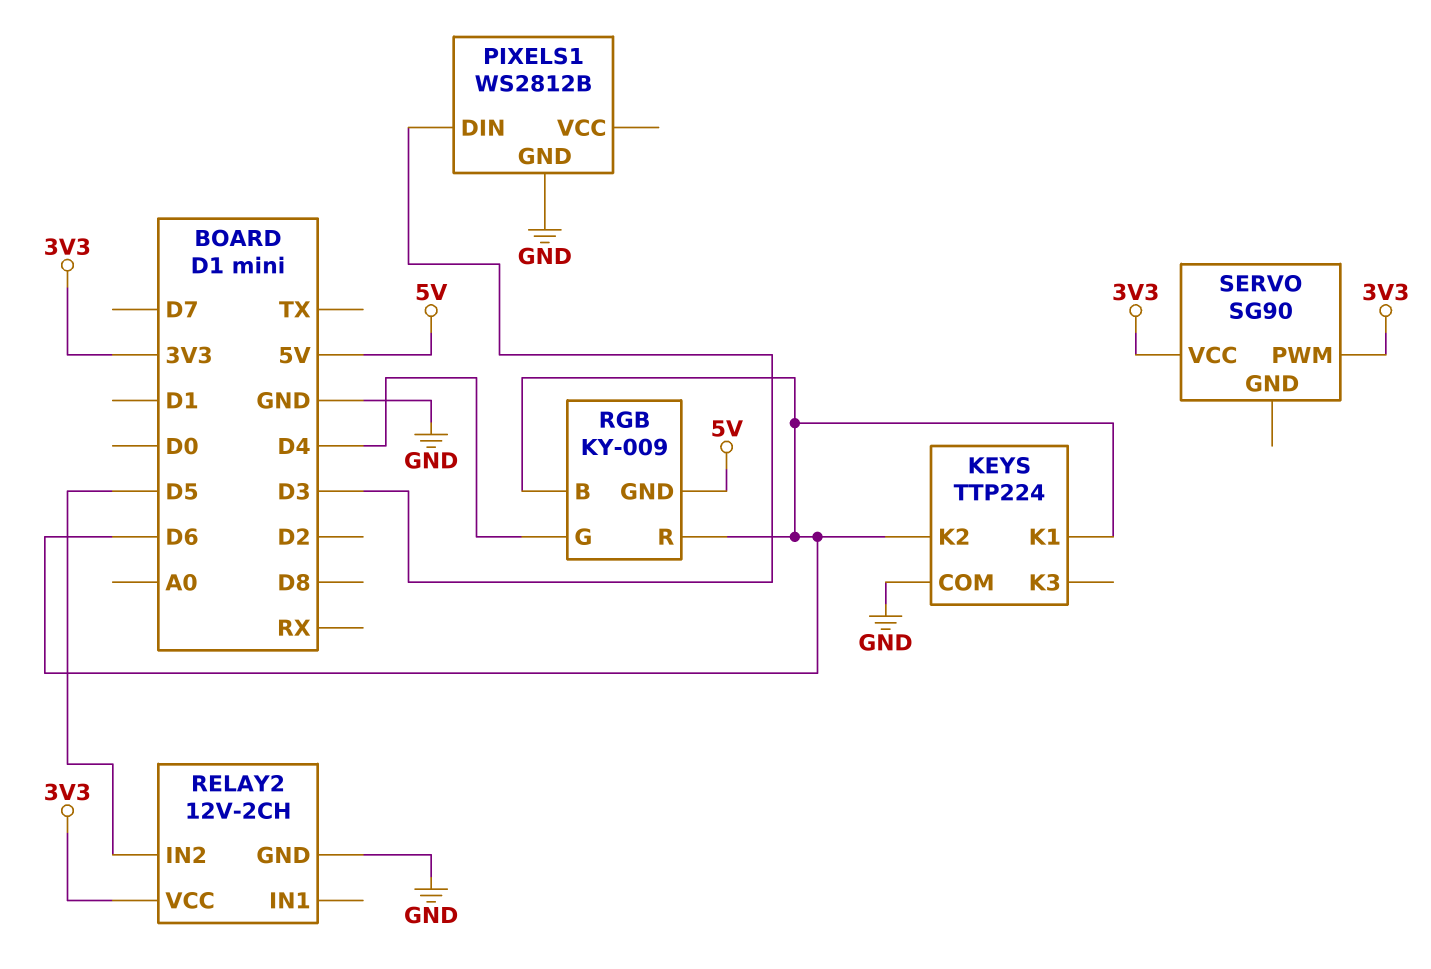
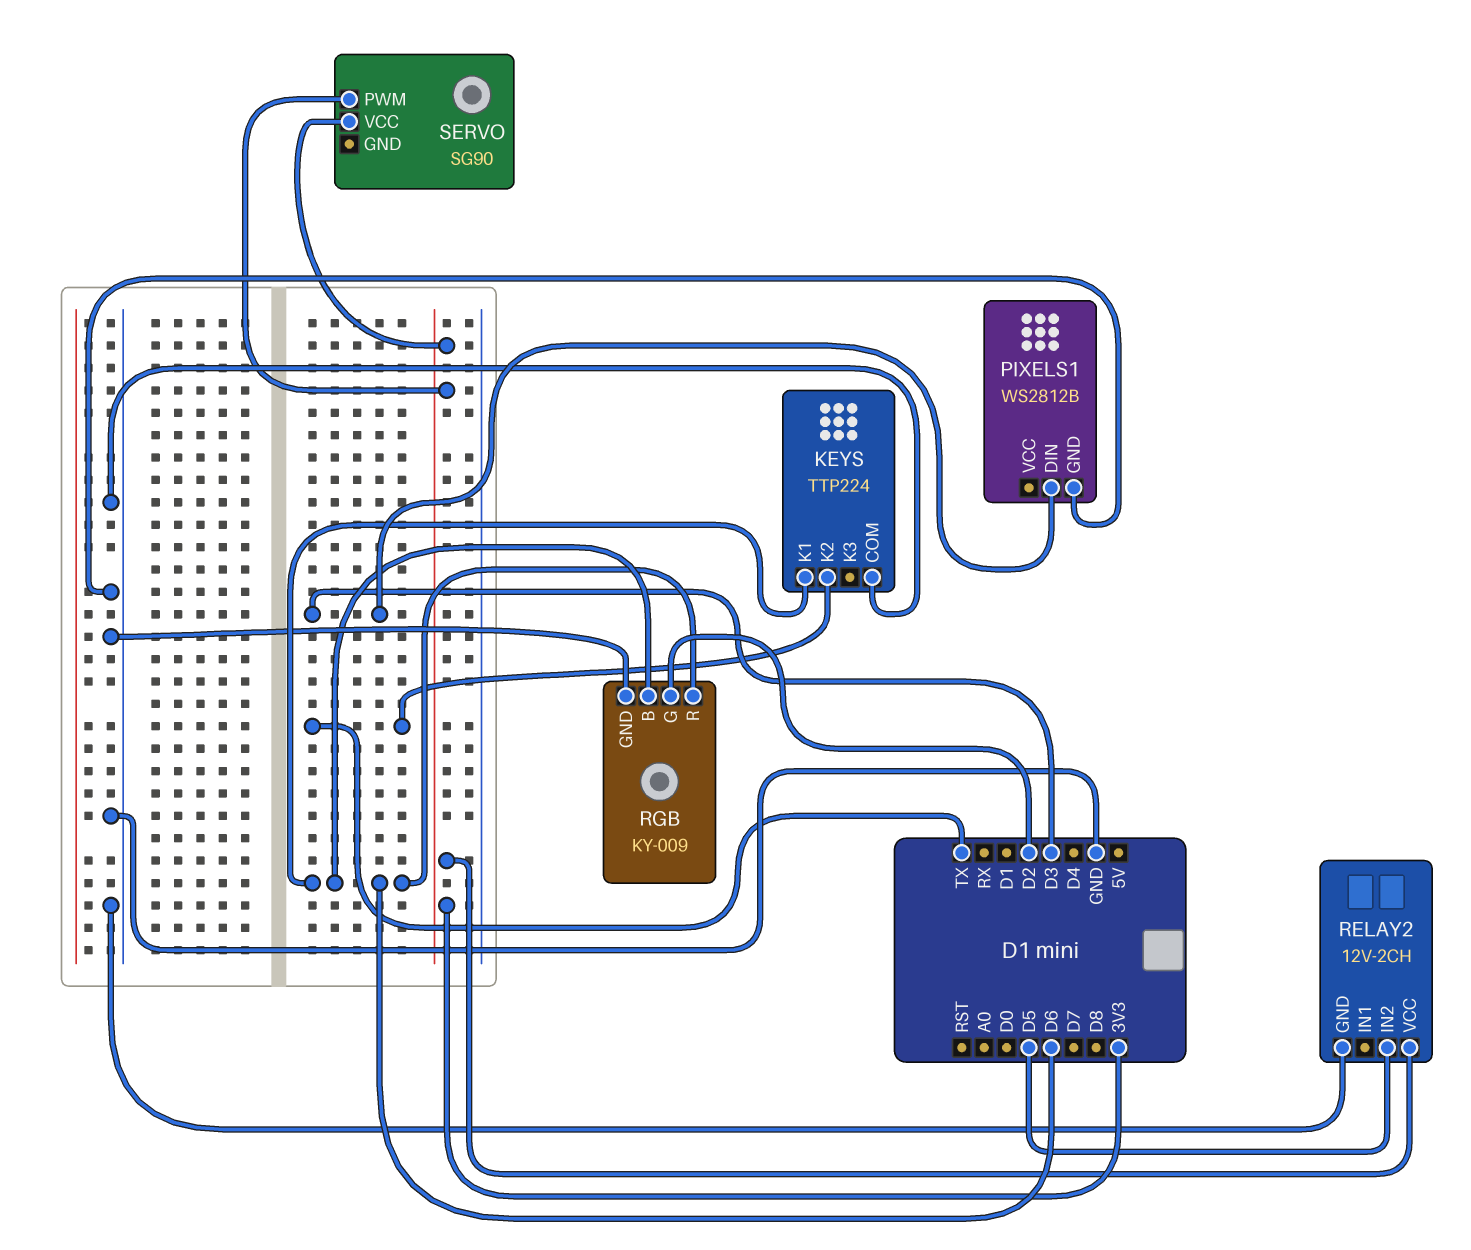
KEYS pin K2: D6 -> TX
RGB pin G: D4 -> D2
RGB pin GND: 5V -> GND

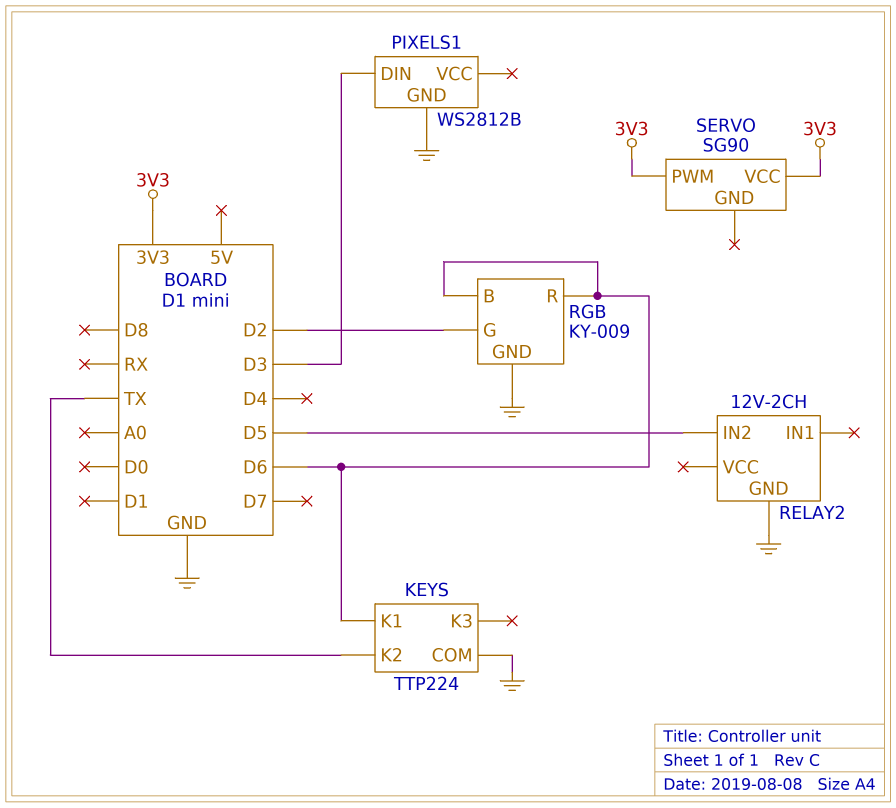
RELAY2 pin VCC: 3V3 -> none

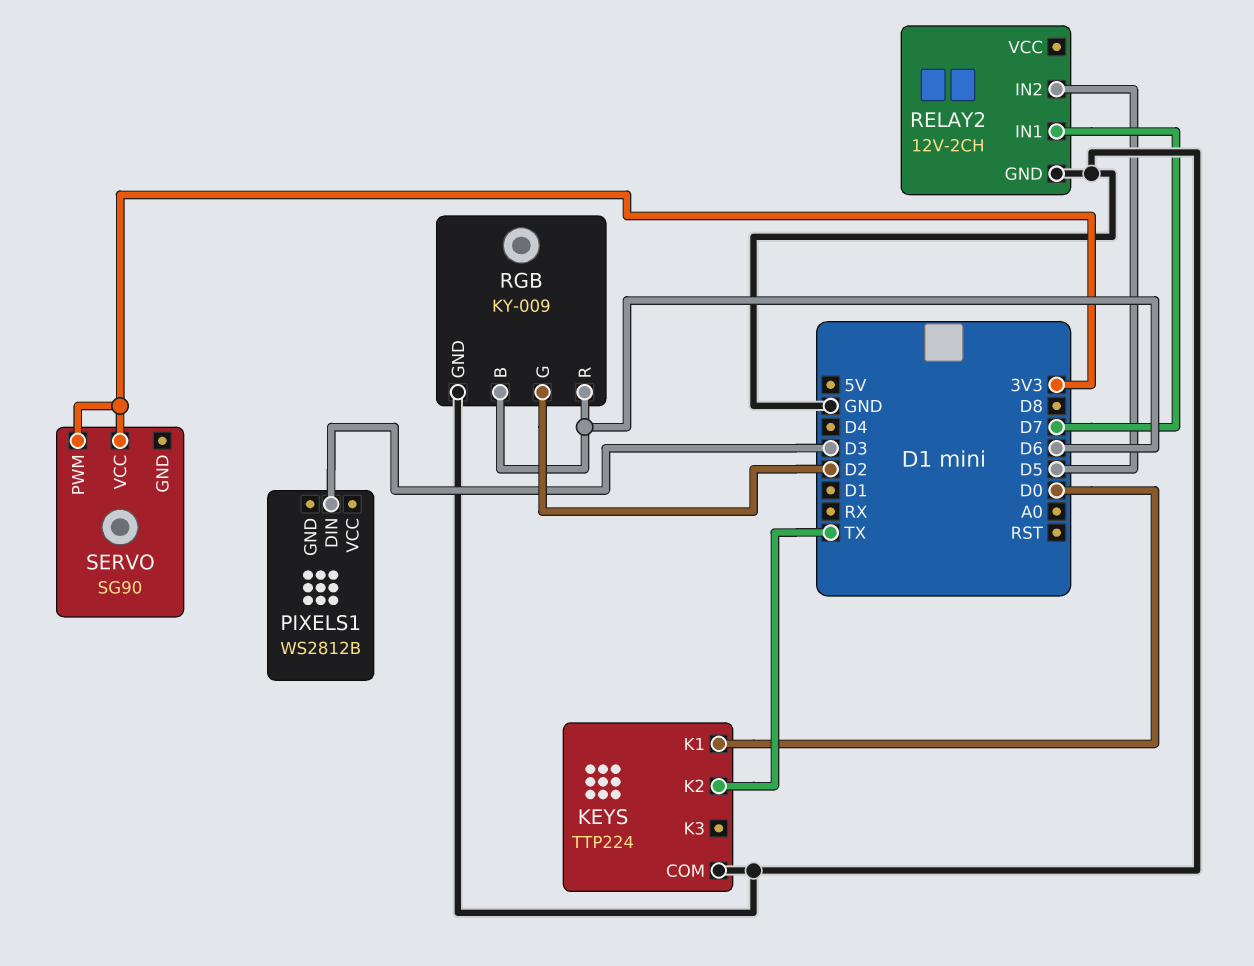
KEYS pin K1: D6 -> D0
PIXELS1 pin GND: GND -> none
RELAY2 pin IN1: none -> D7

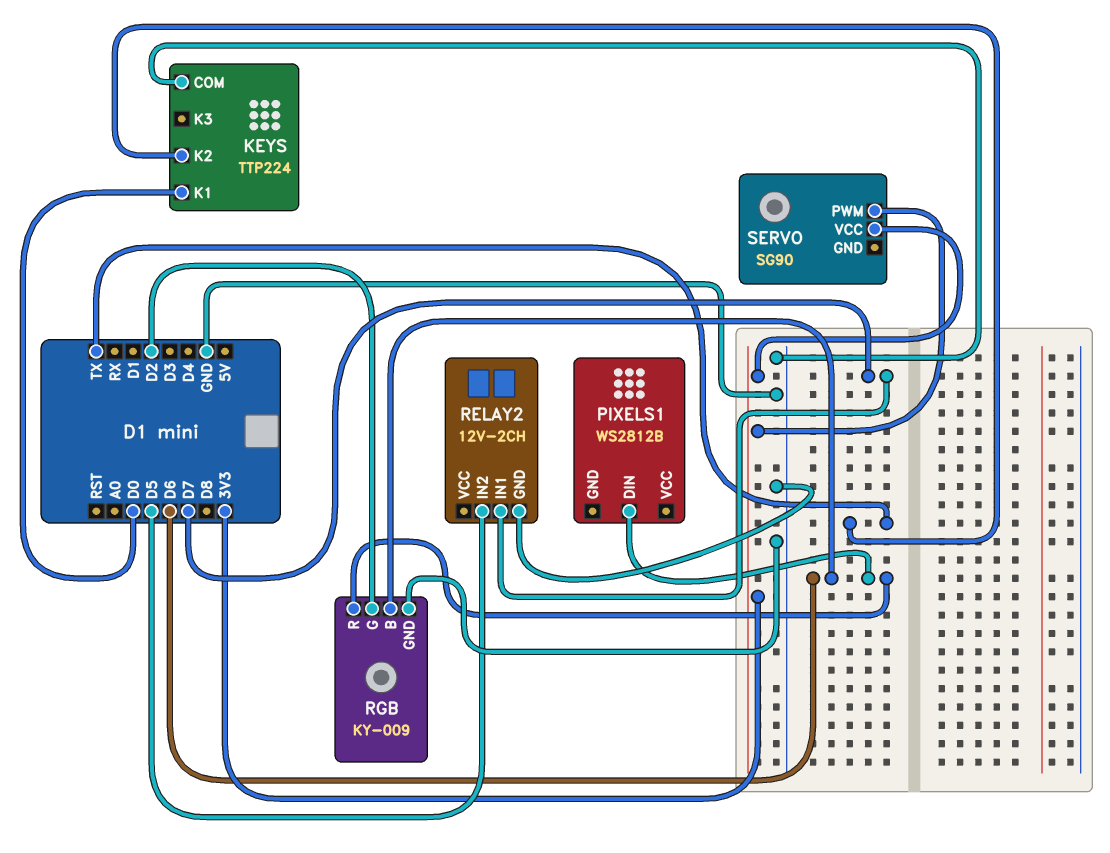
PIXELS1 pin DIN: D3 -> D6

